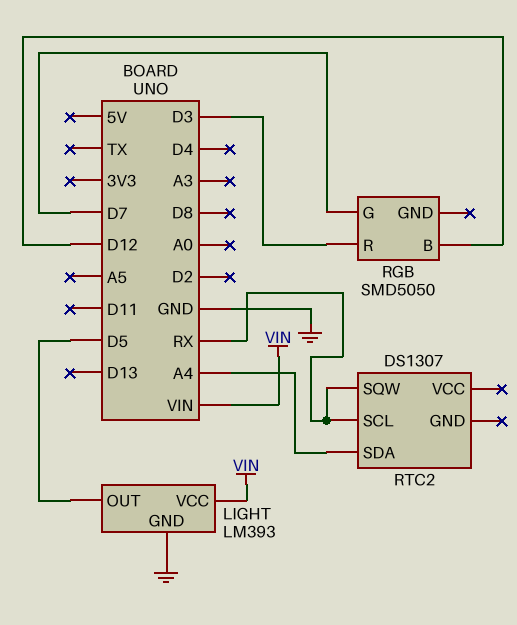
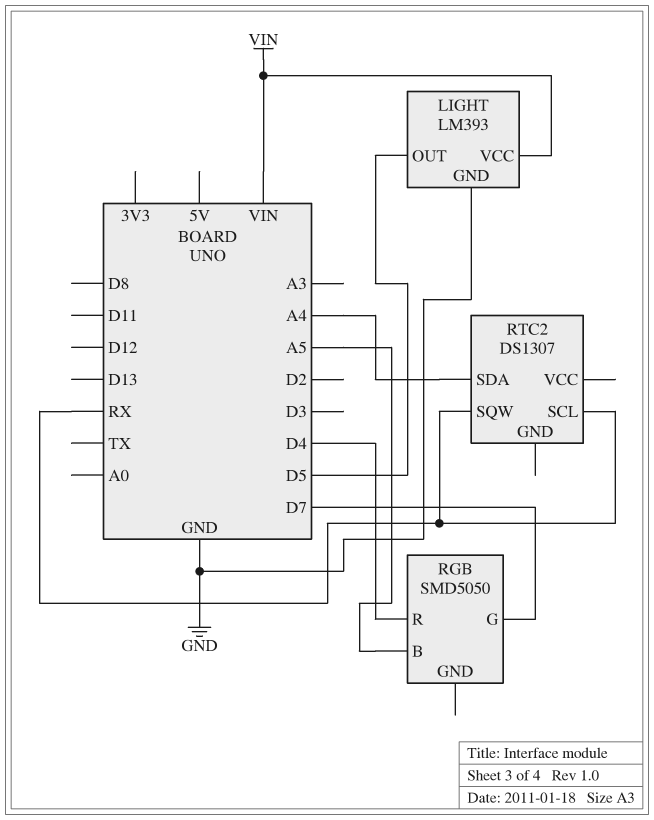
RGB pin B: D12 -> A5
RGB pin R: D3 -> D4

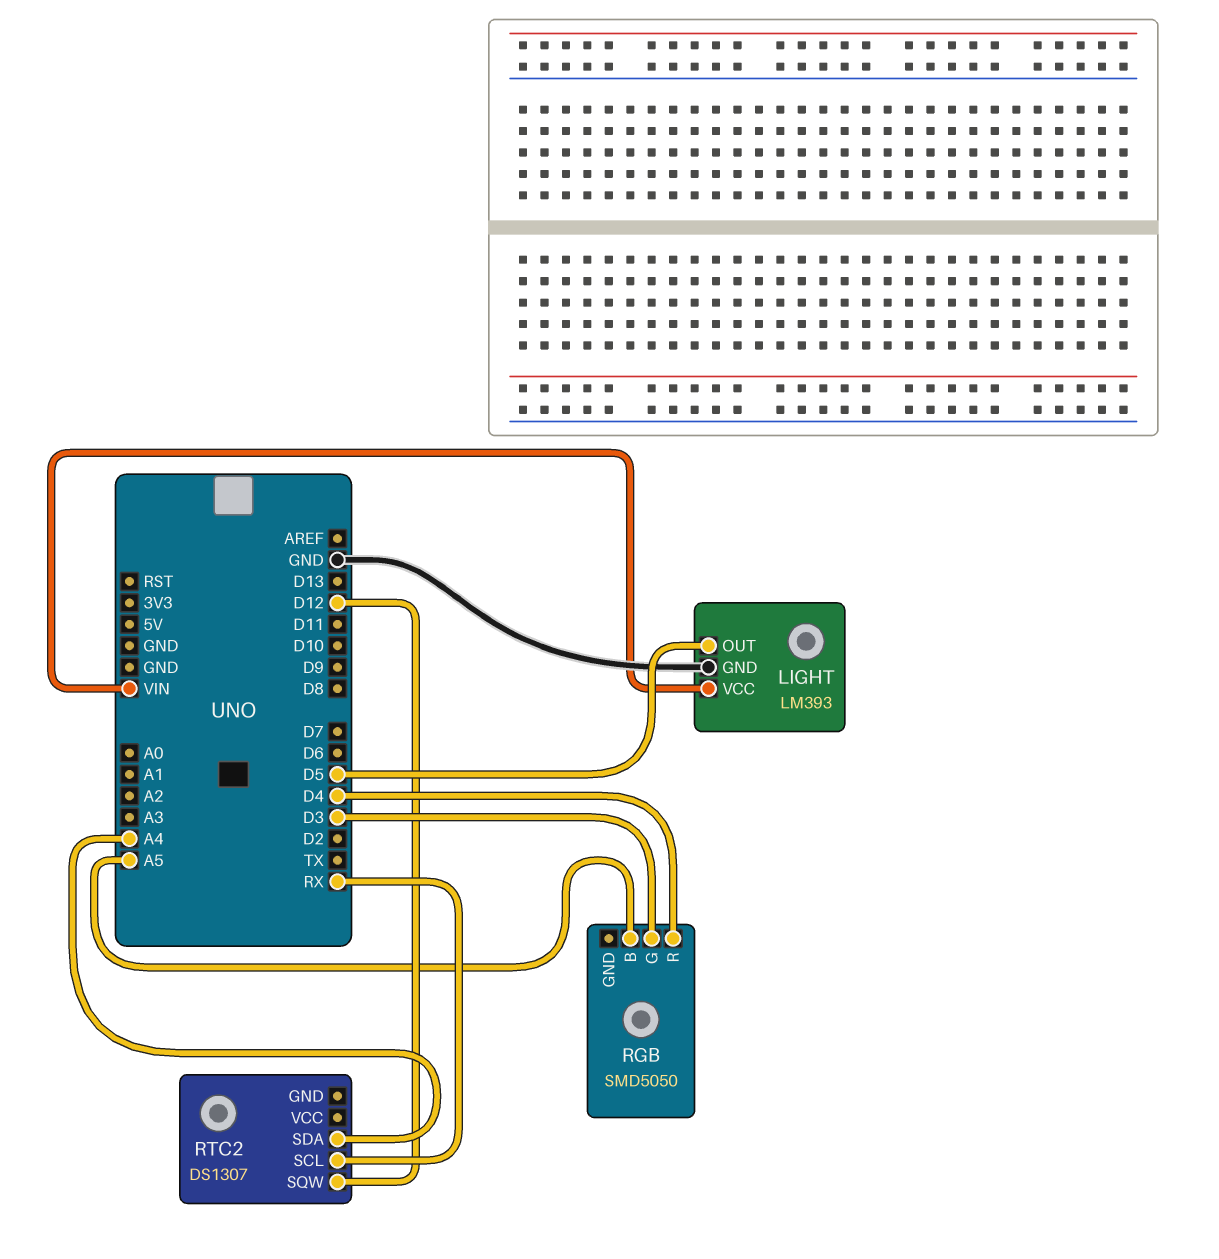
RGB pin G: D7 -> D3
RTC2 pin SQW: RX -> D12

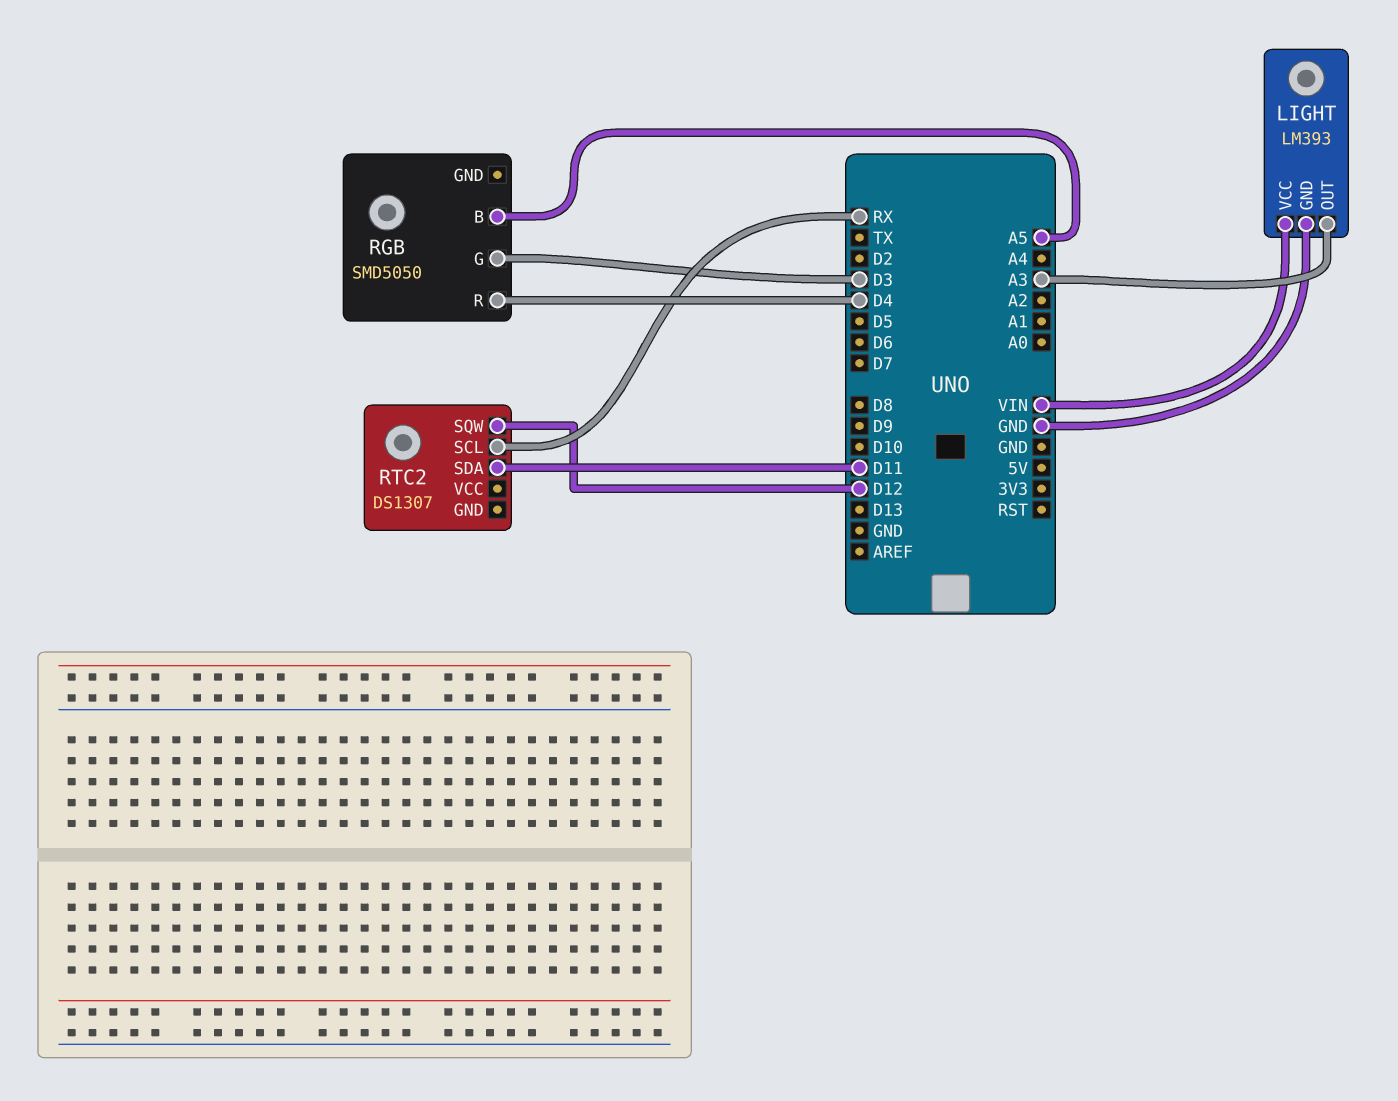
LIGHT pin OUT: D5 -> A3
RTC2 pin SDA: A4 -> D11

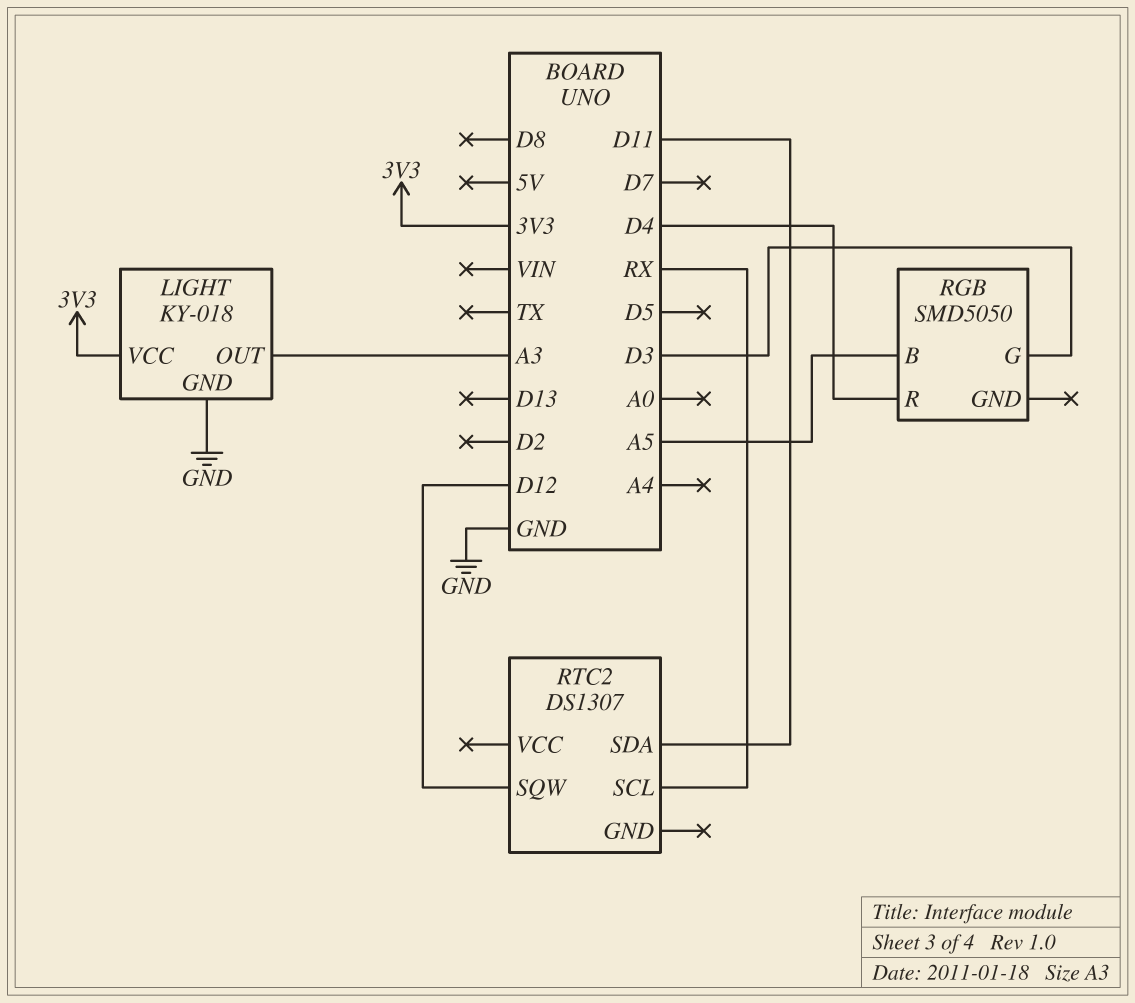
LIGHT: LM393 -> KY-018
LIGHT pin VCC: VIN -> 3V3

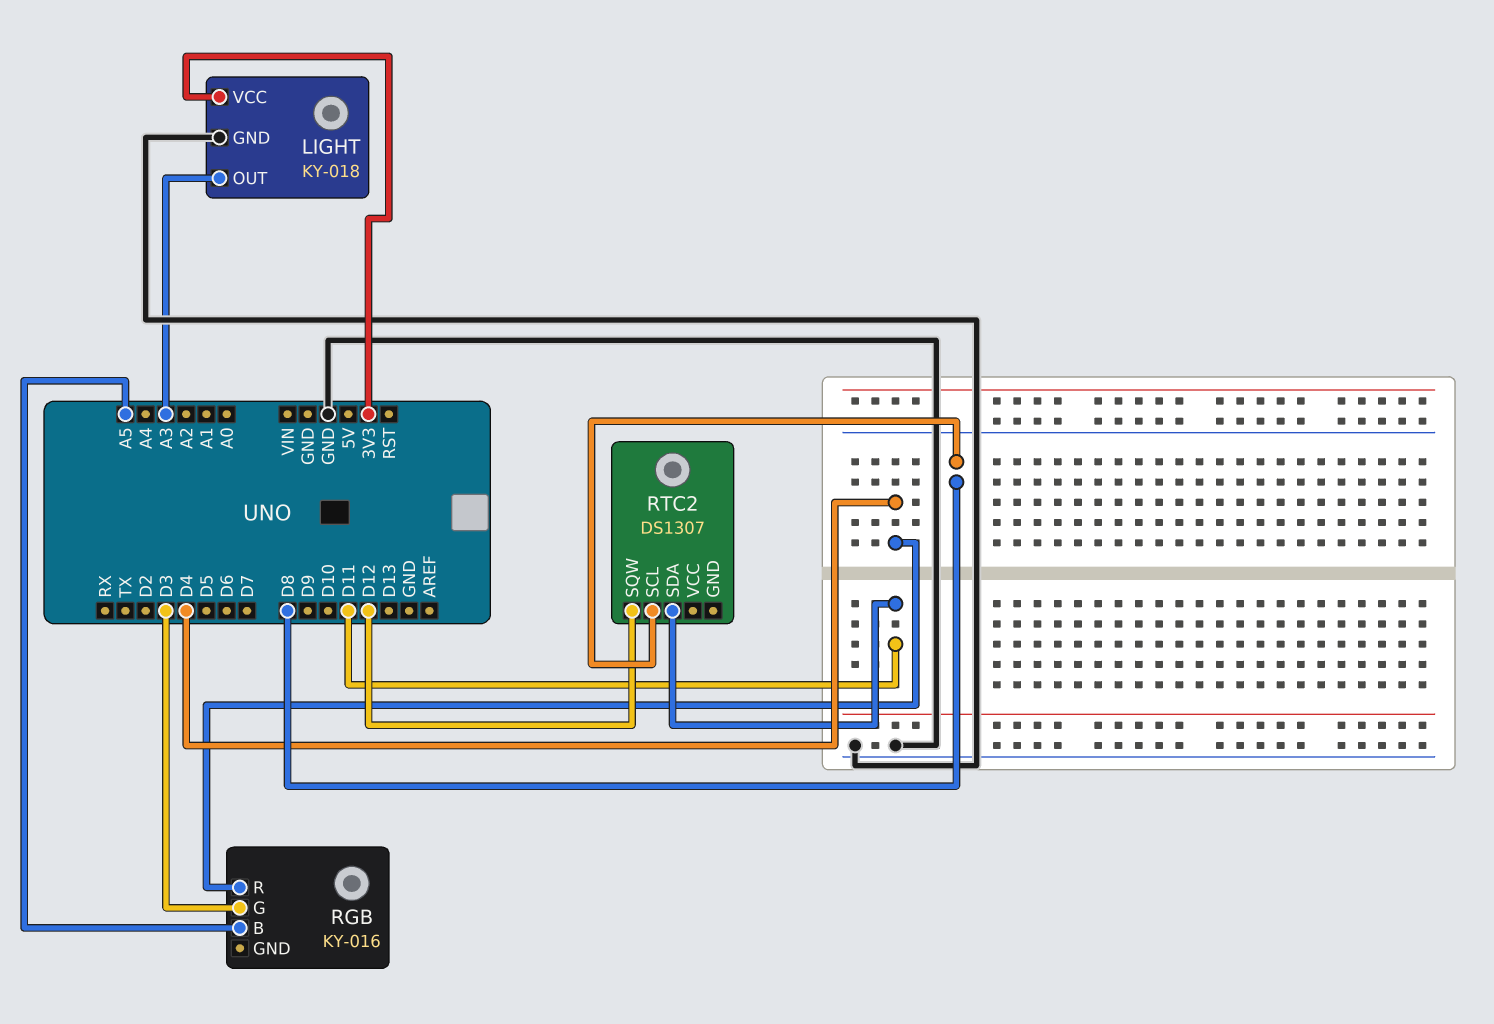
RGB: SMD5050 -> KY-016
RTC2 pin SCL: RX -> D8

